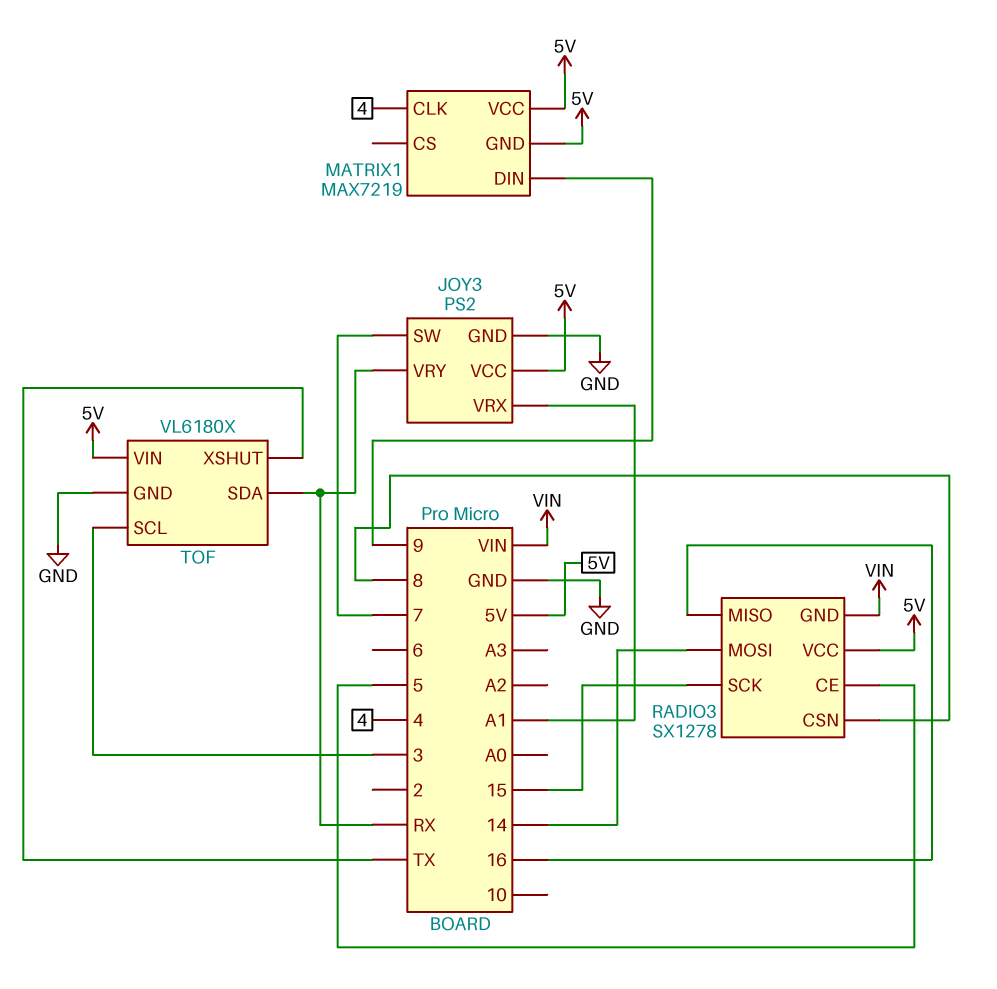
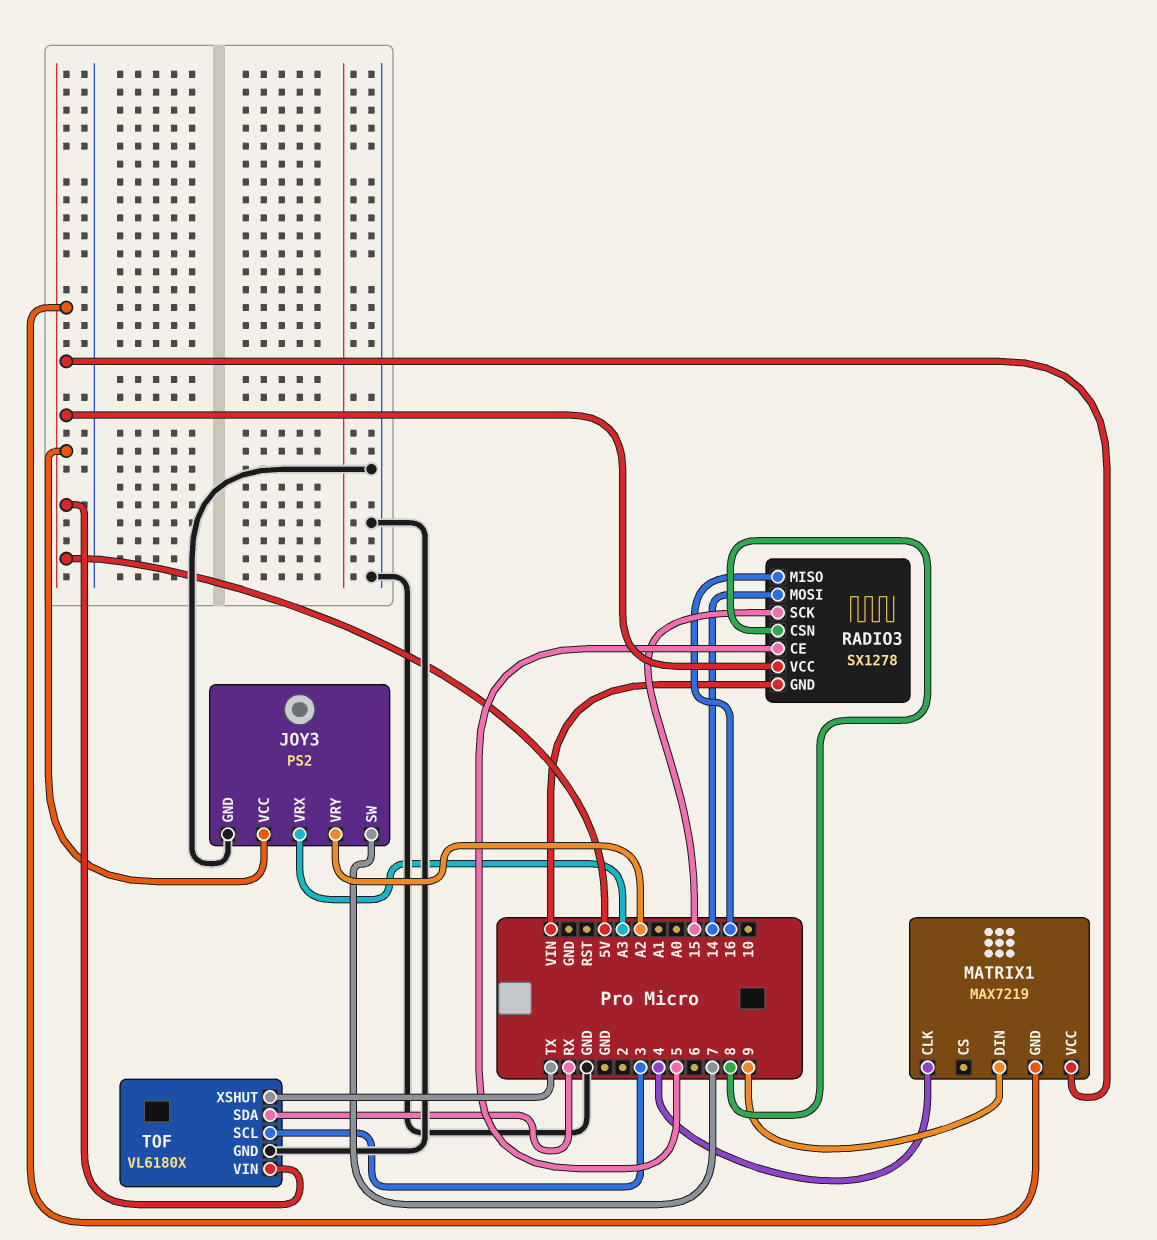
JOY3 pin VRX: A1 -> A3
JOY3 pin VRY: RX -> A2

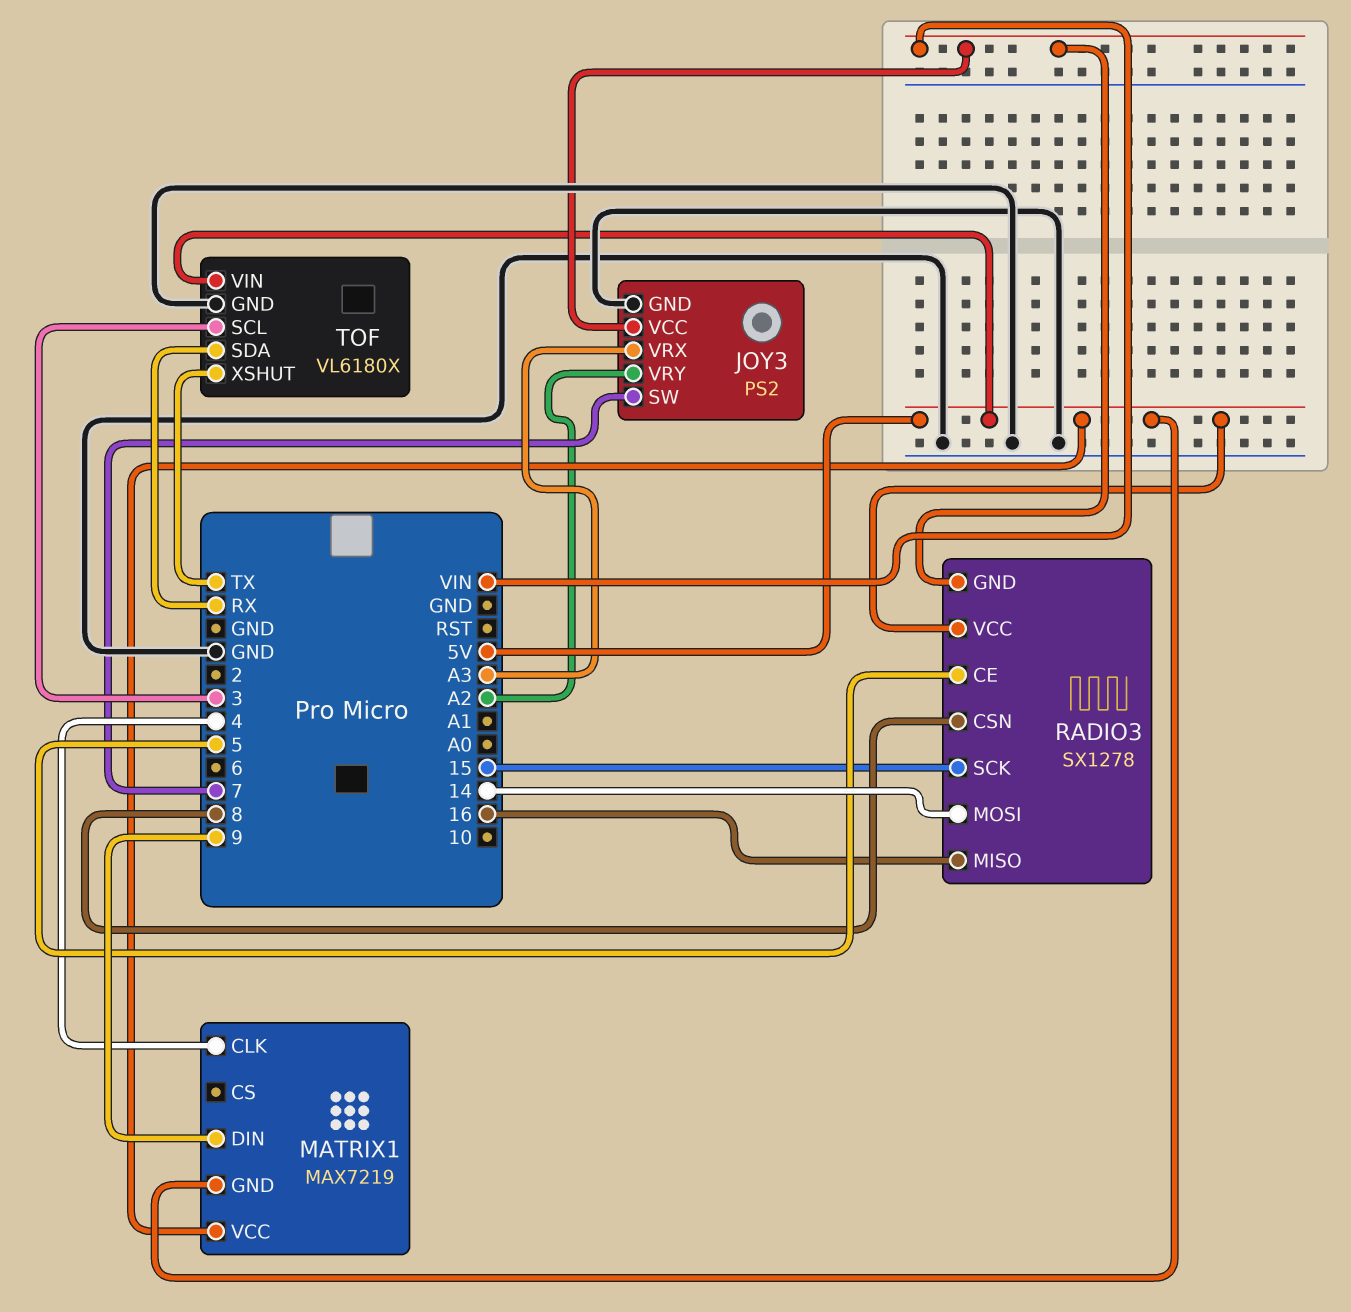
JOY3 pin VCC: 5V -> VIN

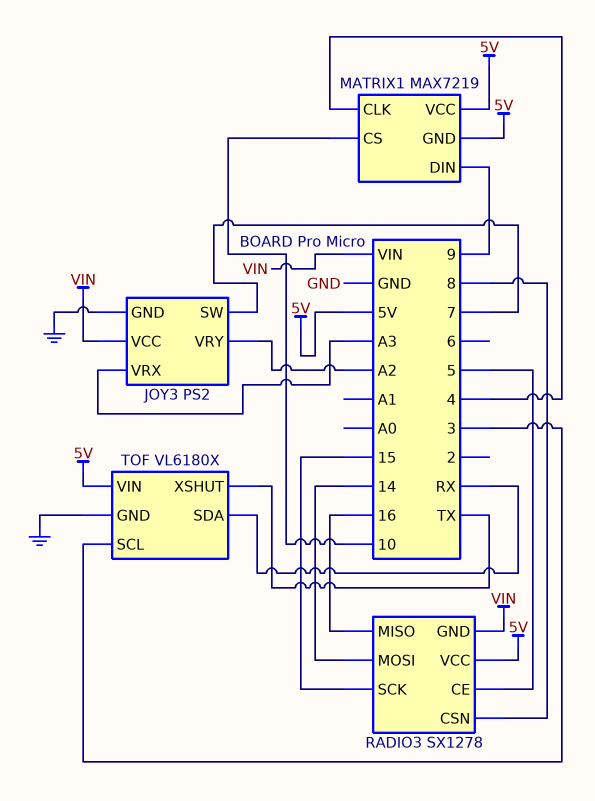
MATRIX1 pin CS: none -> 10

